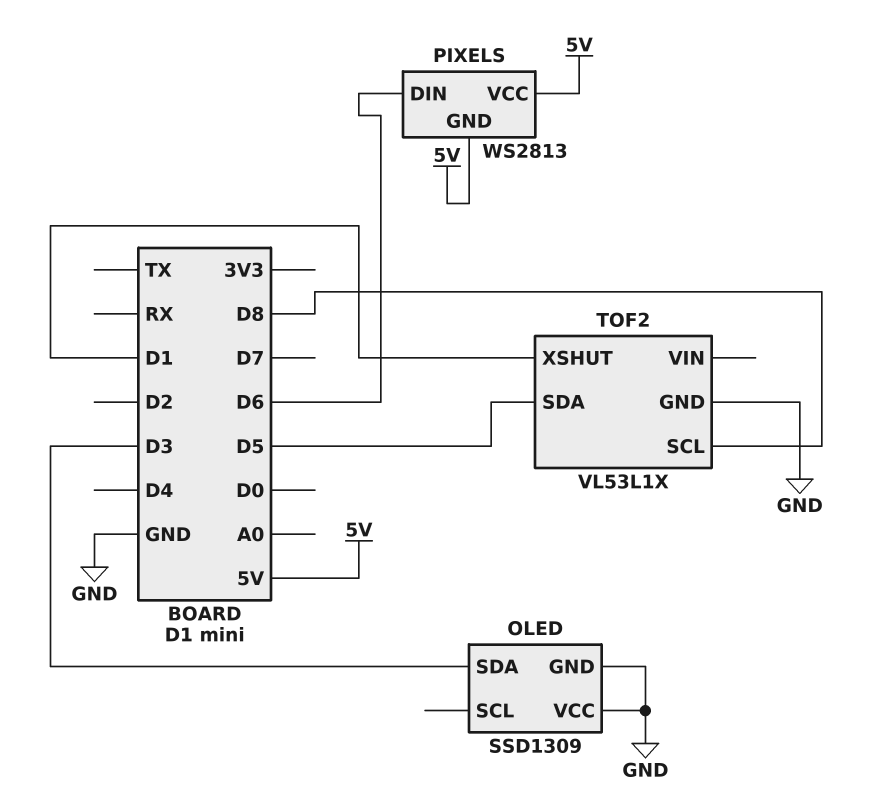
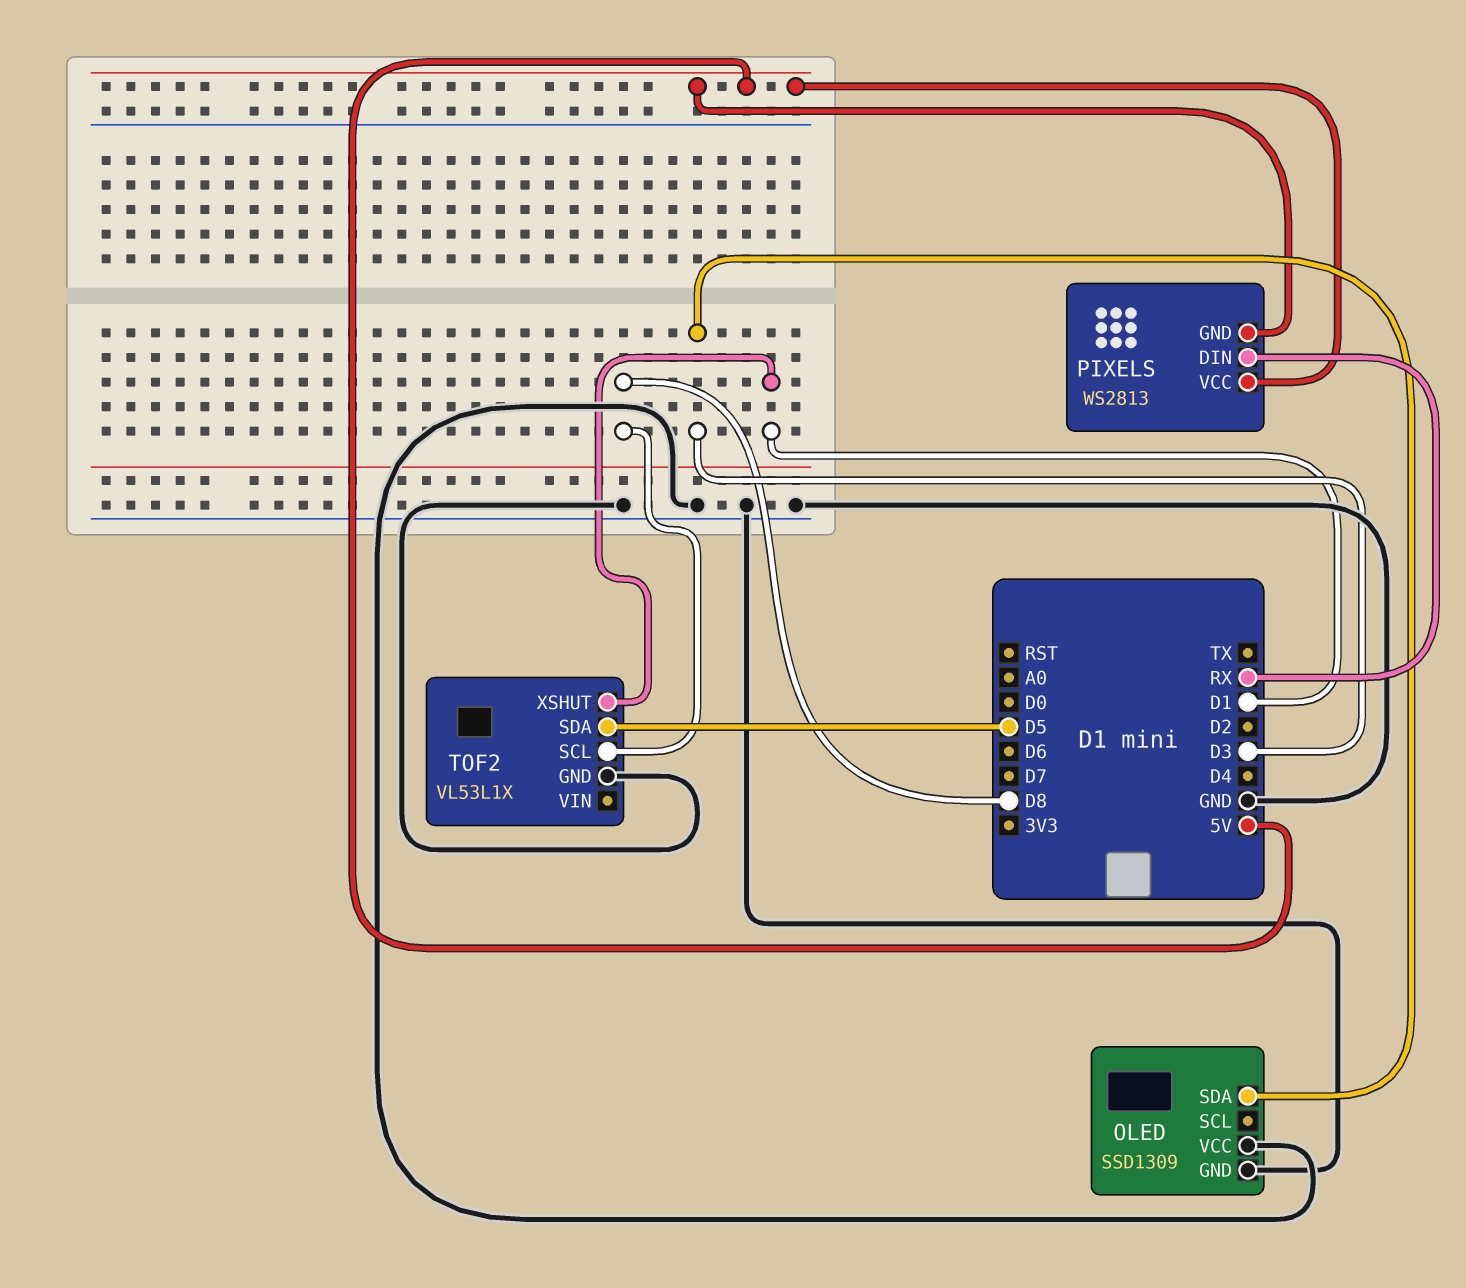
PIXELS pin DIN: D6 -> RX

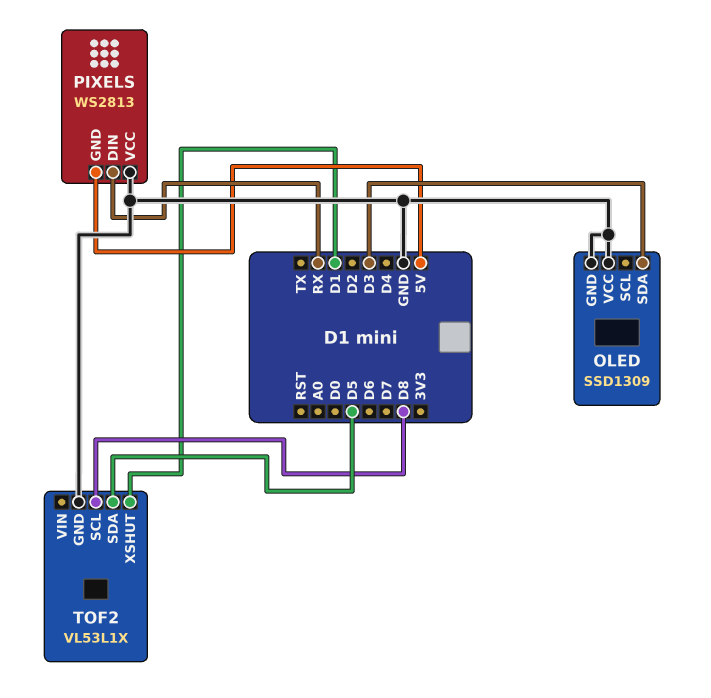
PIXELS pin VCC: 5V -> GND

